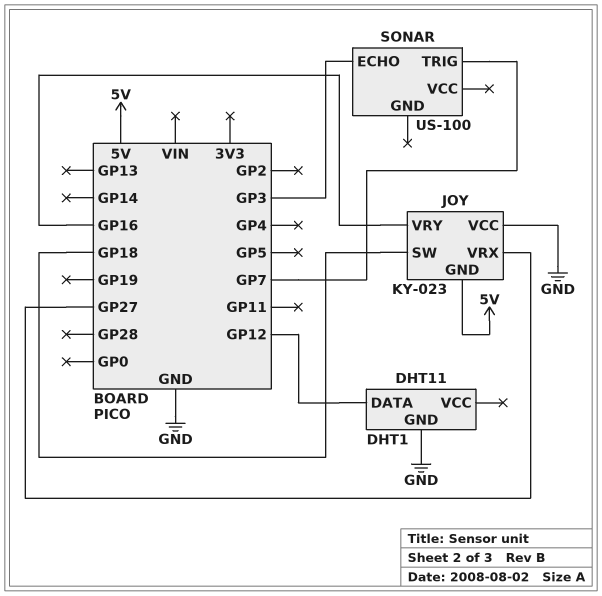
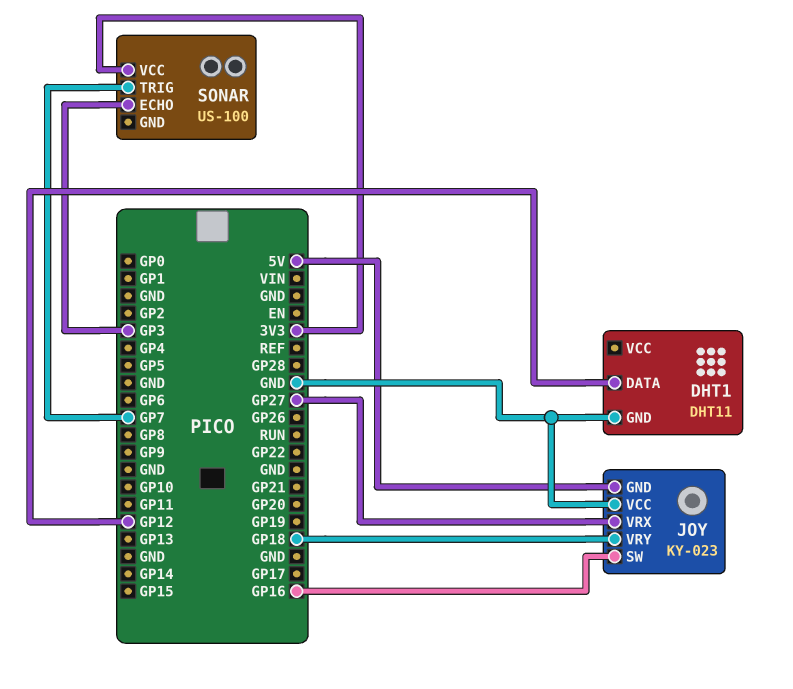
JOY pin SW: GP18 -> GP16
JOY pin VRY: GP16 -> GP18
SONAR pin VCC: none -> 3V3

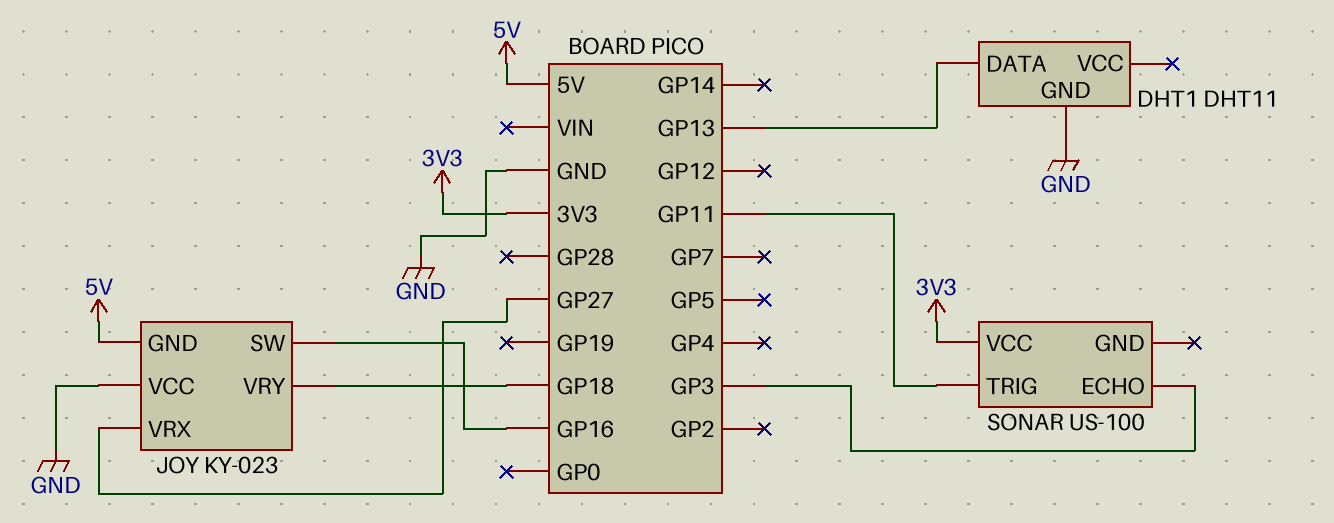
DHT1 pin DATA: GP12 -> GP13
SONAR pin TRIG: GP7 -> GP11

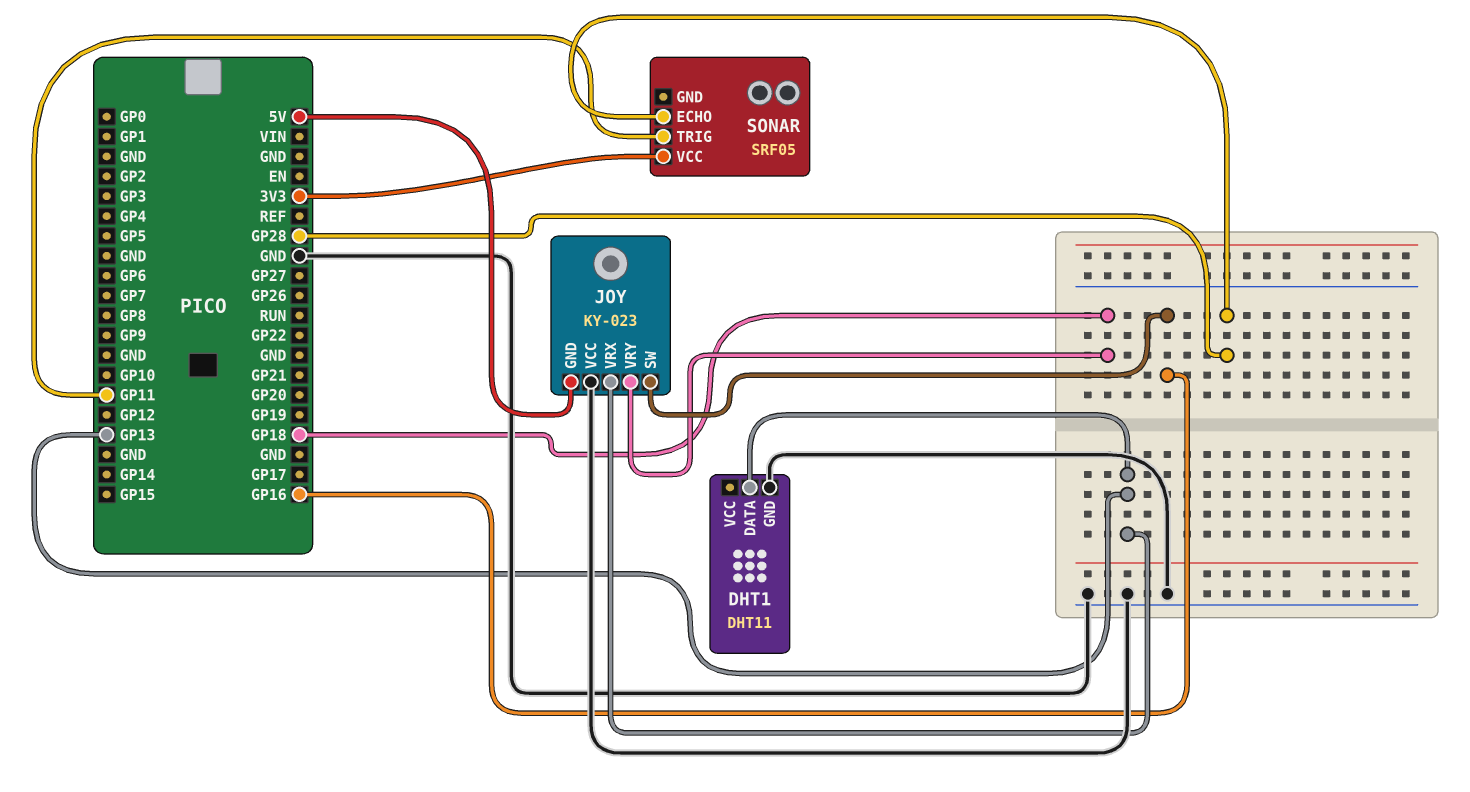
JOY pin VRX: GP27 -> GP13
SONAR: US-100 -> SRF05
SONAR pin ECHO: GP3 -> GP28

